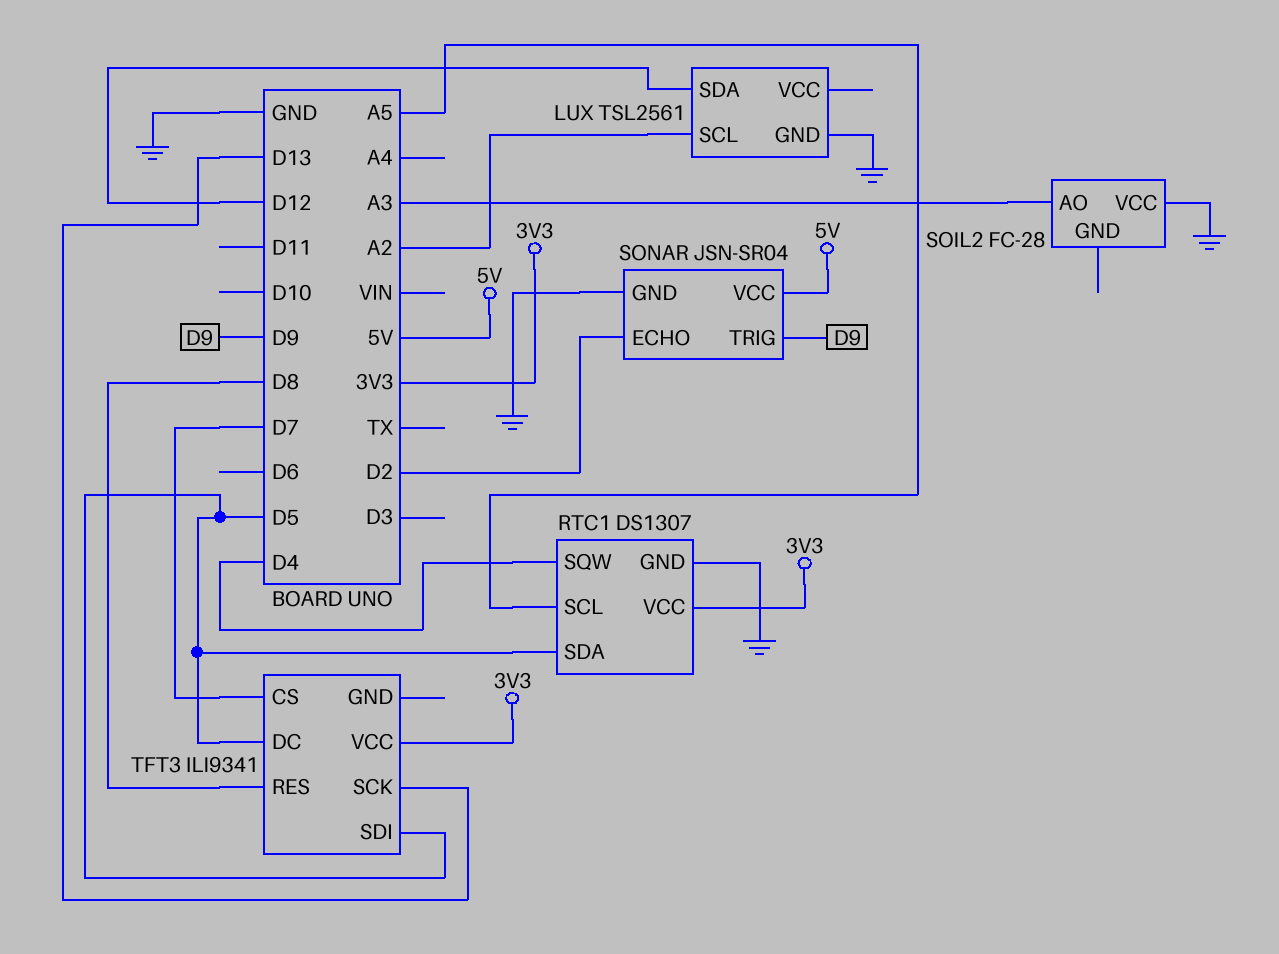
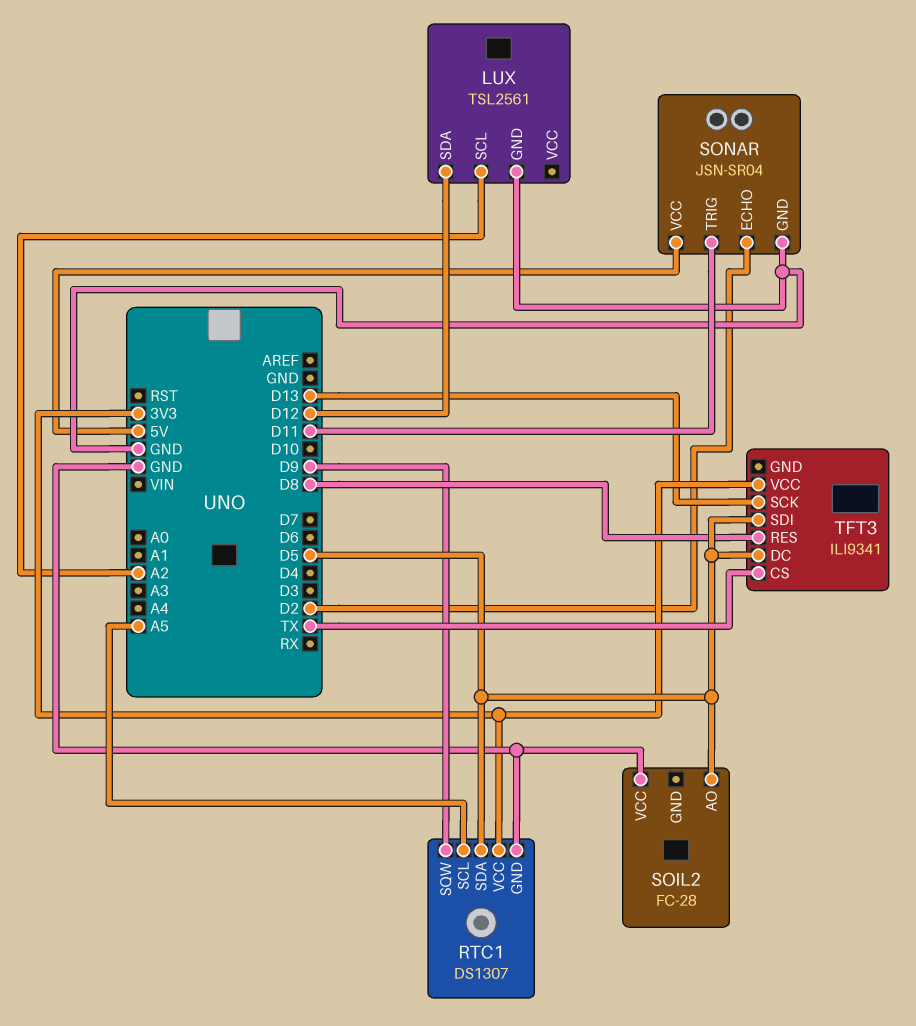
RTC1 pin SQW: D4 -> D9
SOIL2 pin AO: A3 -> D5
SONAR pin TRIG: D9 -> D11
TFT3 pin CS: D7 -> TX

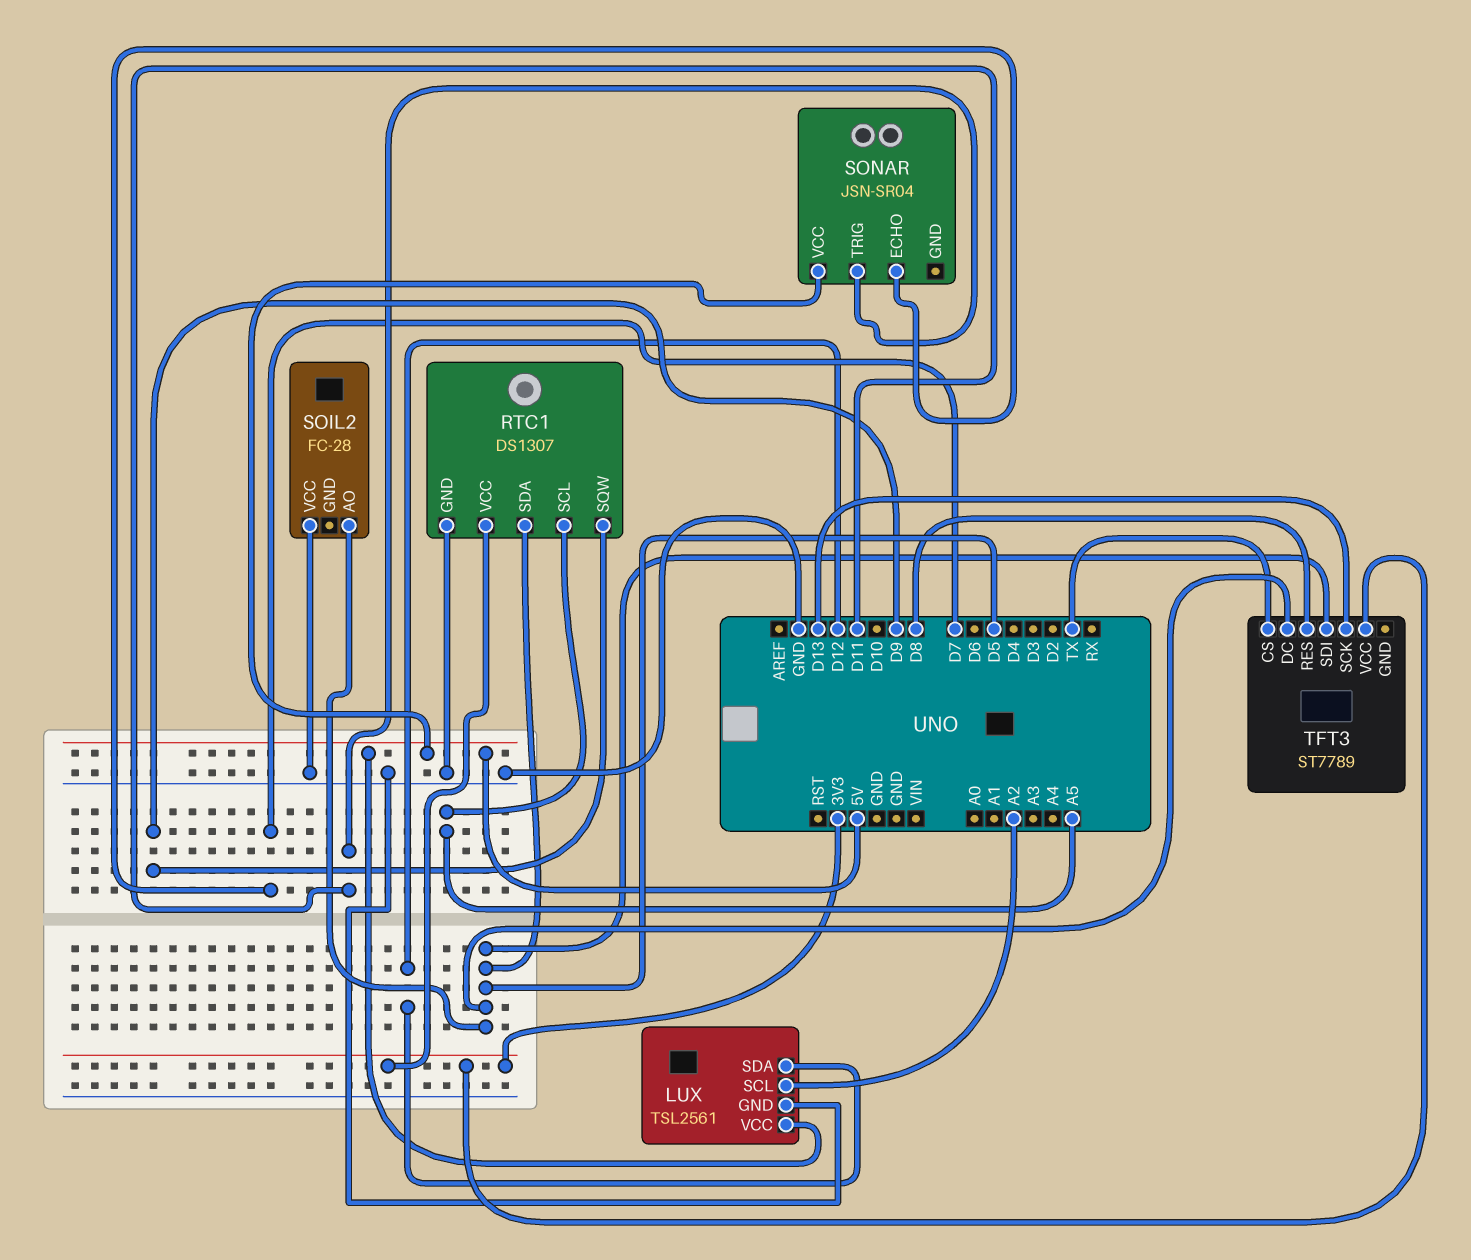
LUX pin VCC: none -> 5V
SONAR pin ECHO: D2 -> D7
SONAR pin GND: GND -> none
TFT3: ILI9341 -> ST7789

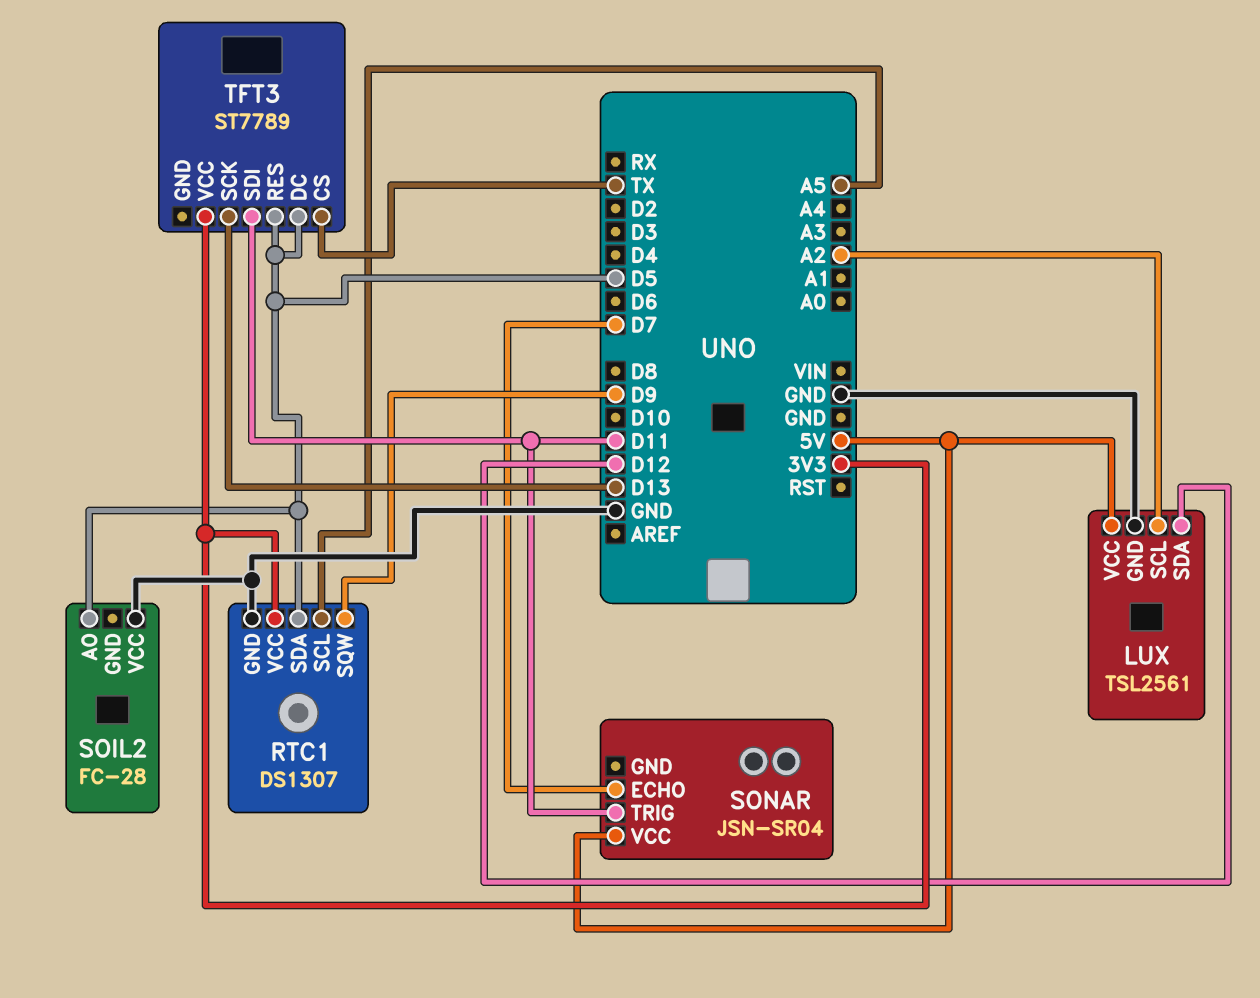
TFT3 pin RES: D8 -> D5
TFT3 pin SDI: D5 -> D11

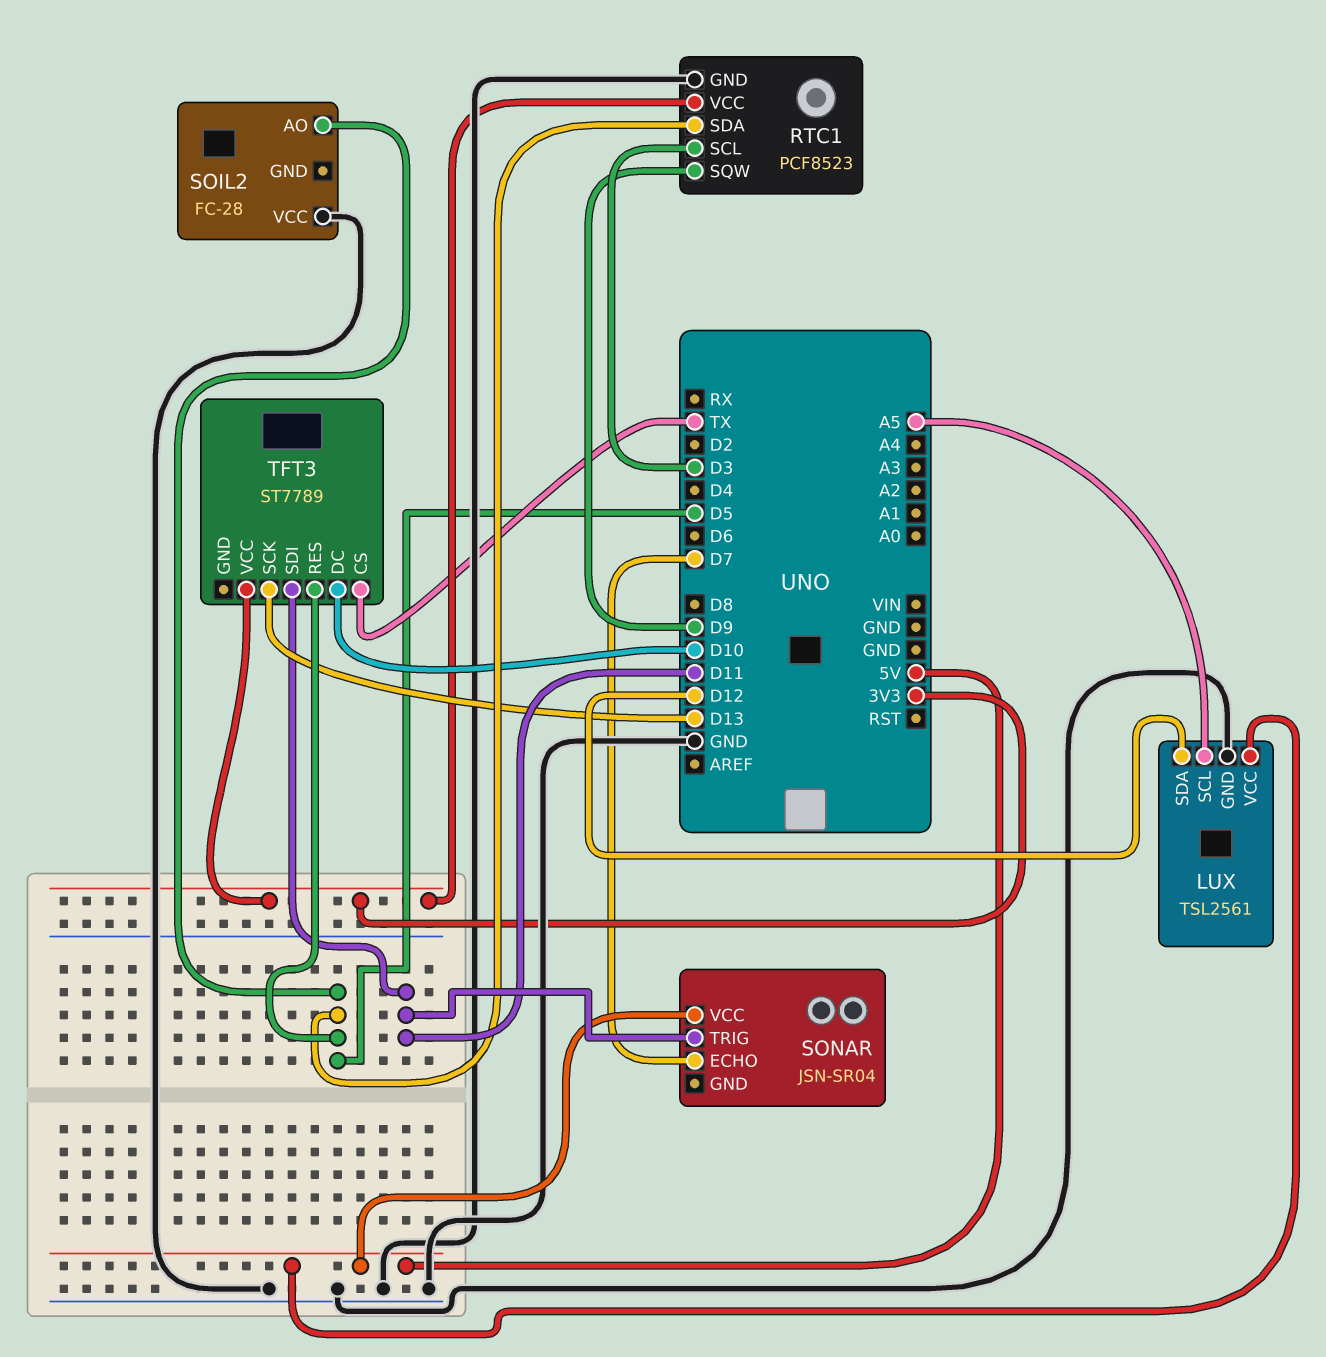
LUX pin SCL: A2 -> A5
RTC1: DS1307 -> PCF8523
RTC1 pin SCL: A5 -> D3
TFT3 pin DC: D5 -> D10

